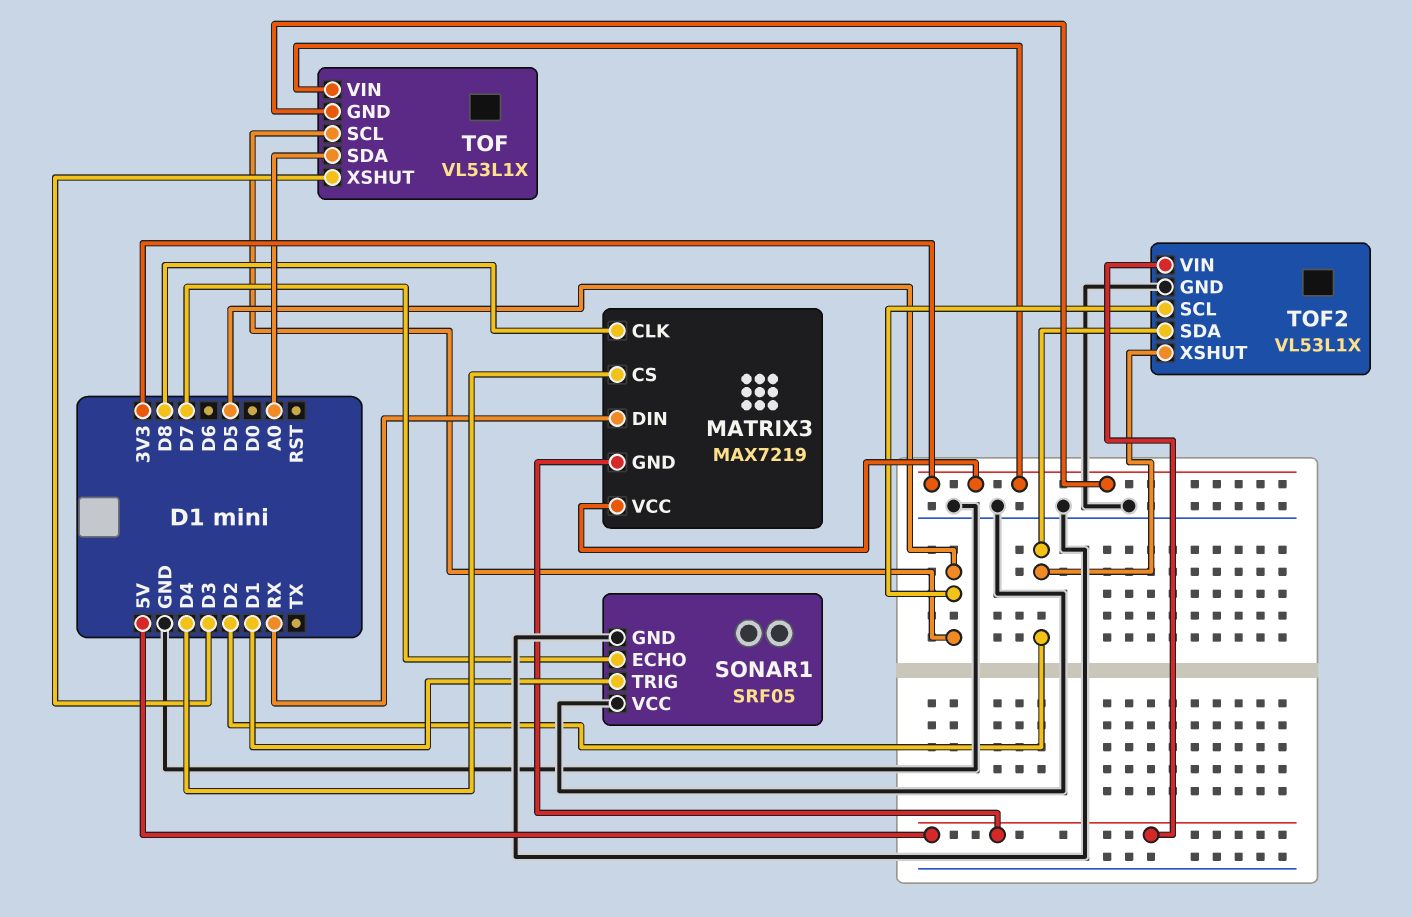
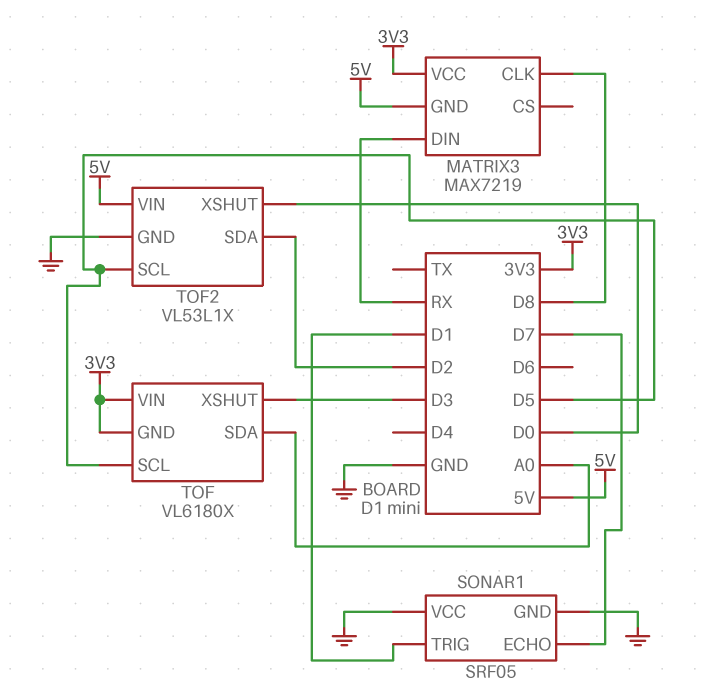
MATRIX3 pin CS: D4 -> none
TOF: VL53L1X -> VL6180X
TOF2 pin XSHUT: D2 -> D0

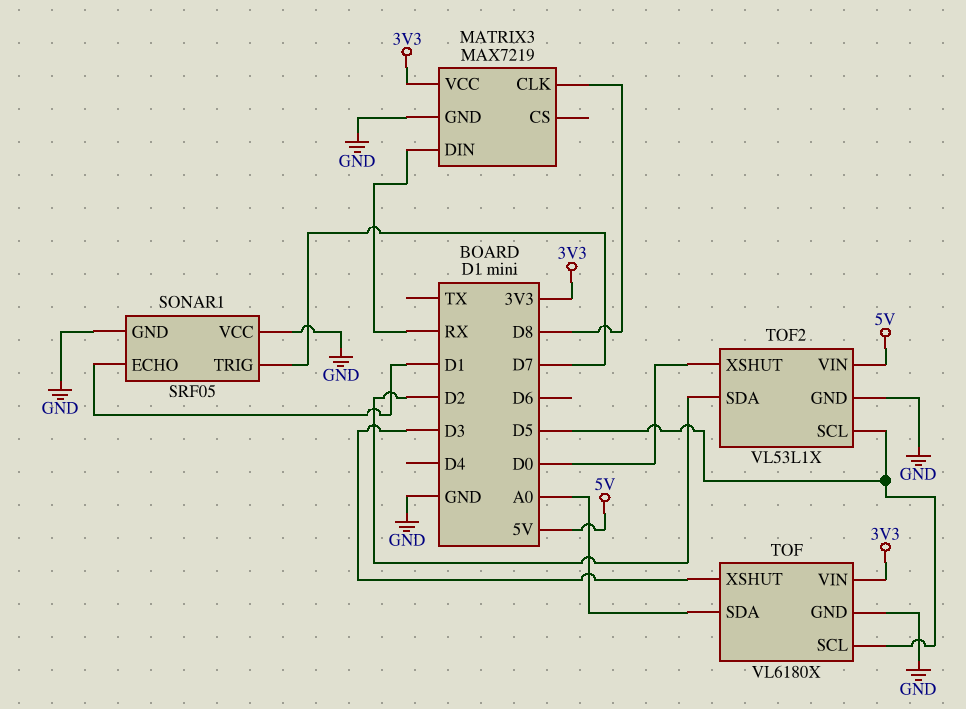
MATRIX3 pin GND: 5V -> GND
SONAR1 pin ECHO: D7 -> D1
SONAR1 pin TRIG: D1 -> D7
TOF pin GND: 3V3 -> GND

